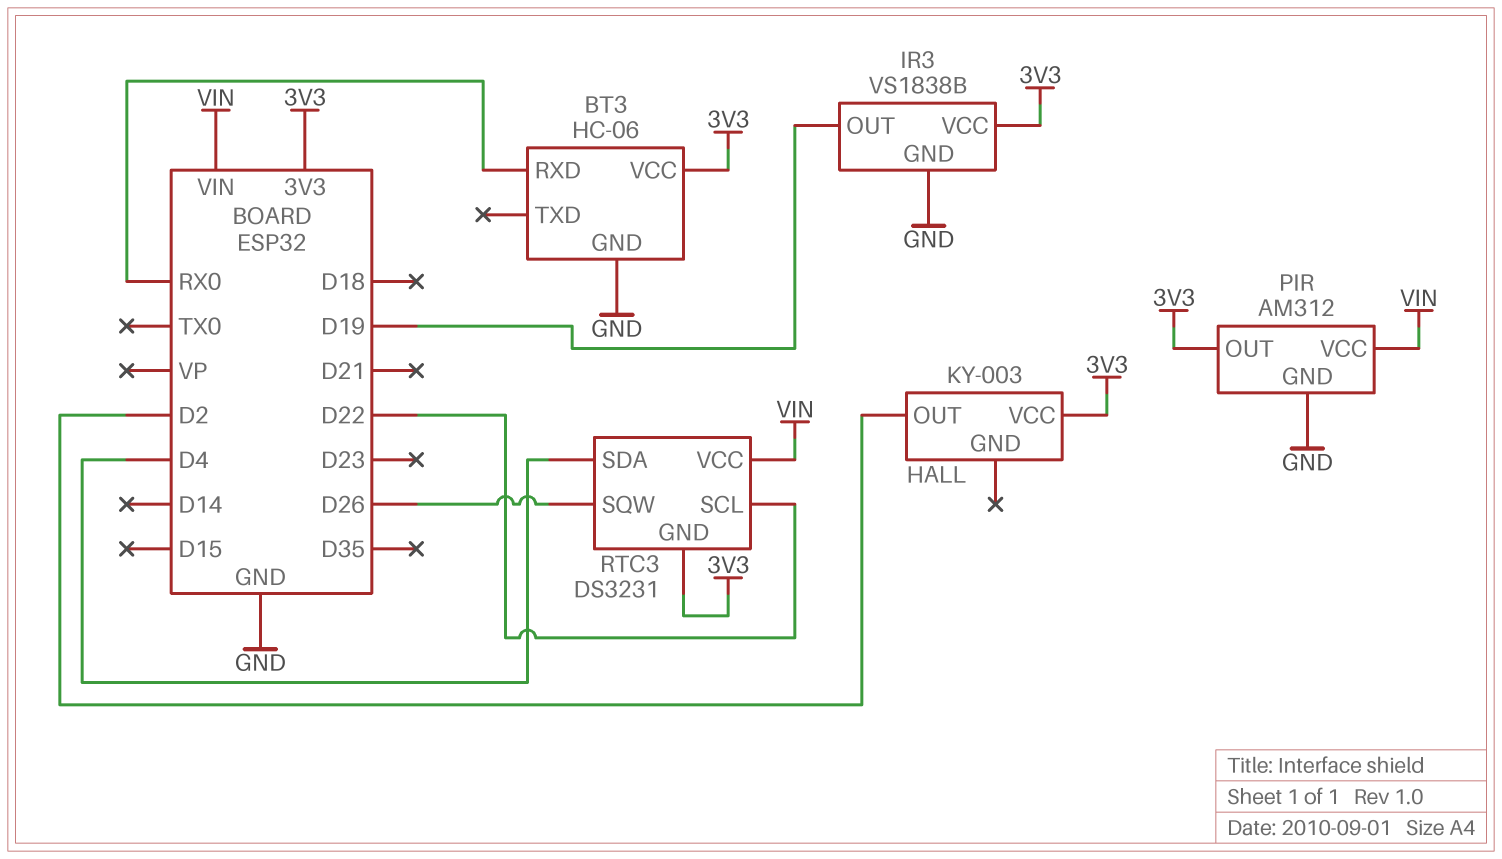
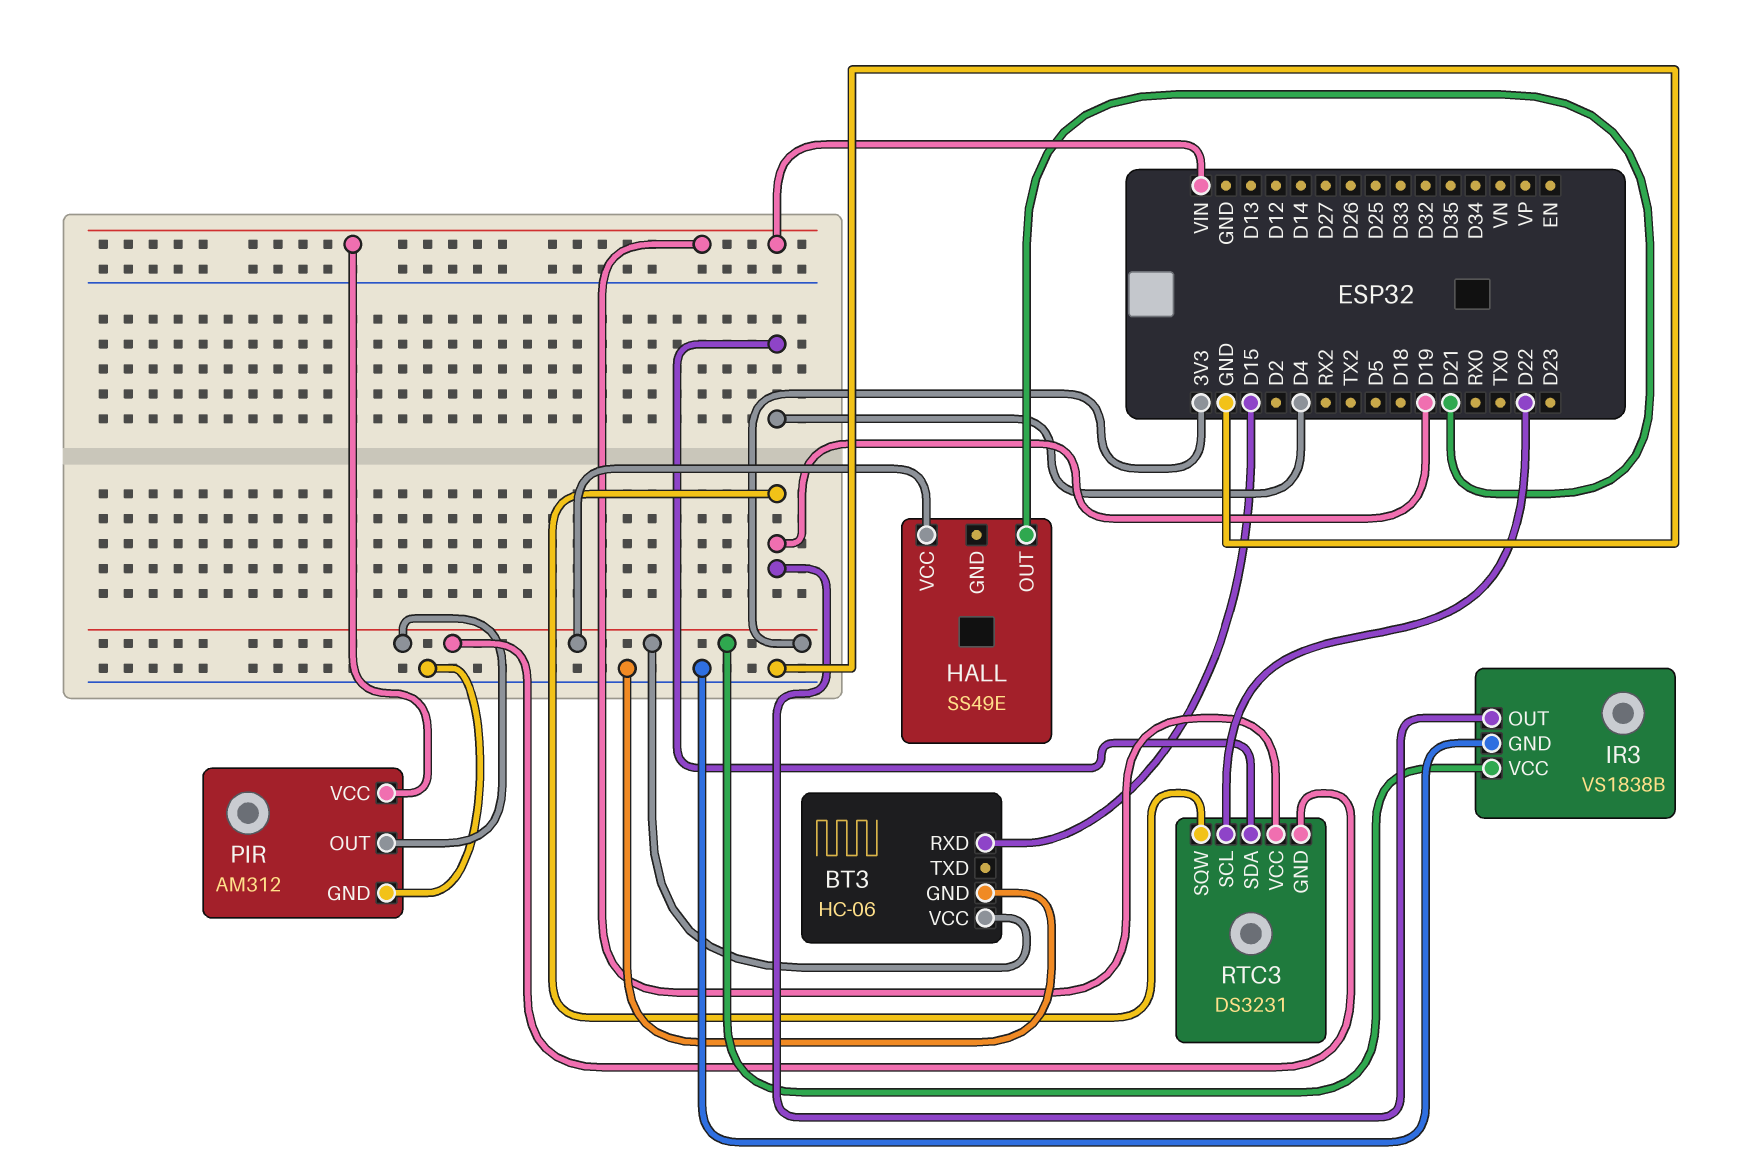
BT3 pin RXD: RX0 -> D15
HALL: KY-003 -> SS49E
HALL pin OUT: D2 -> D21
RTC3 pin SQW: D26 -> D19

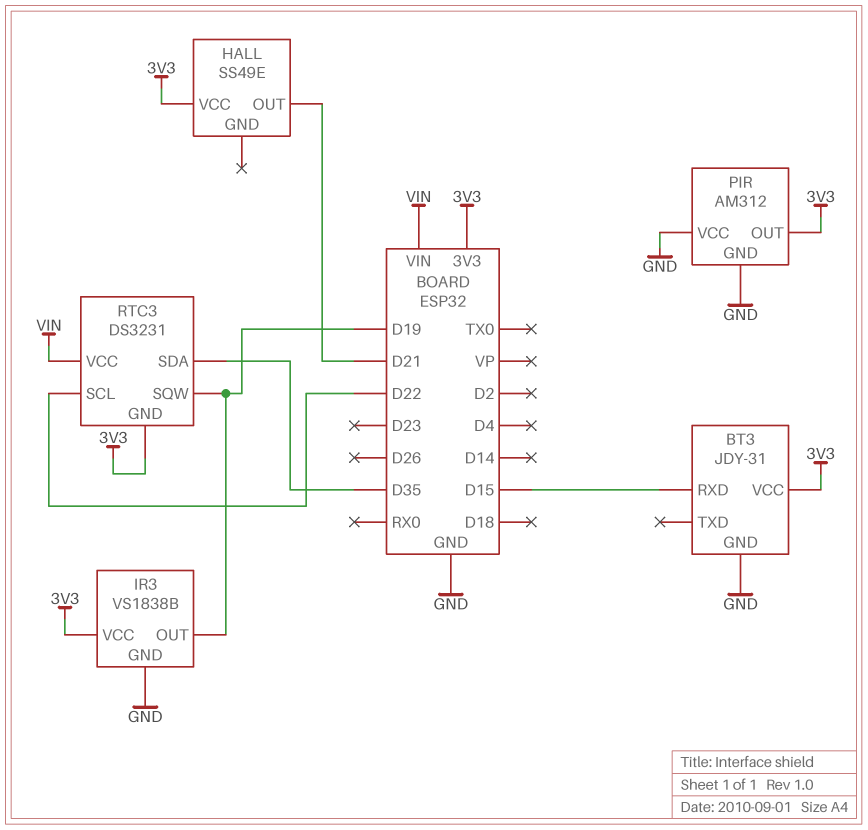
BT3: HC-06 -> JDY-31
PIR pin VCC: VIN -> GND
RTC3 pin SDA: D4 -> D35

